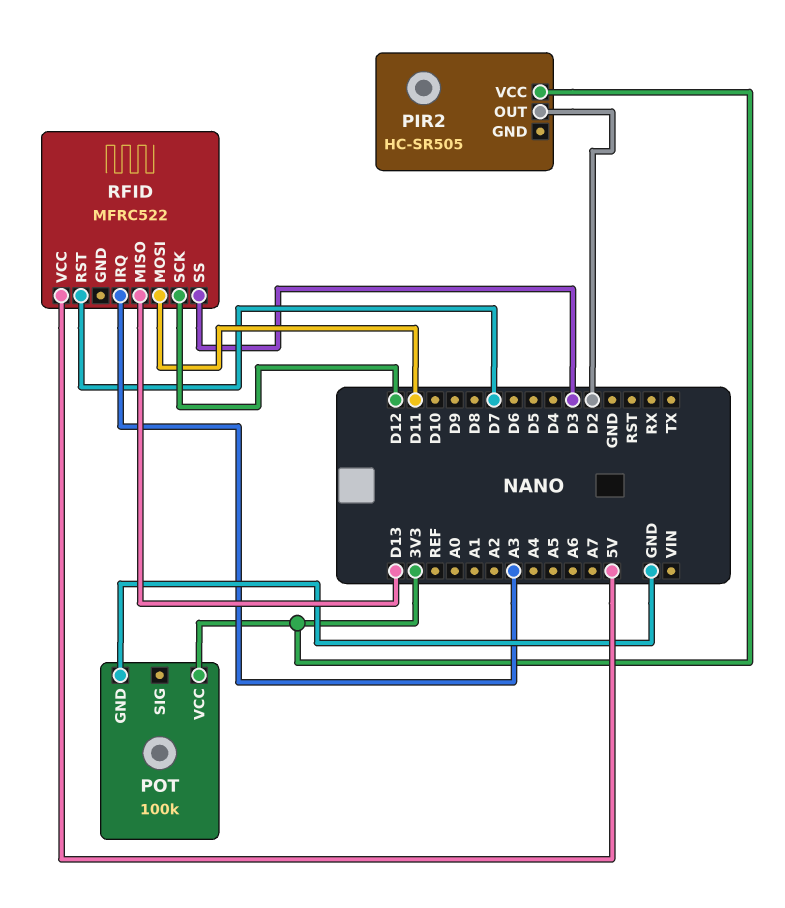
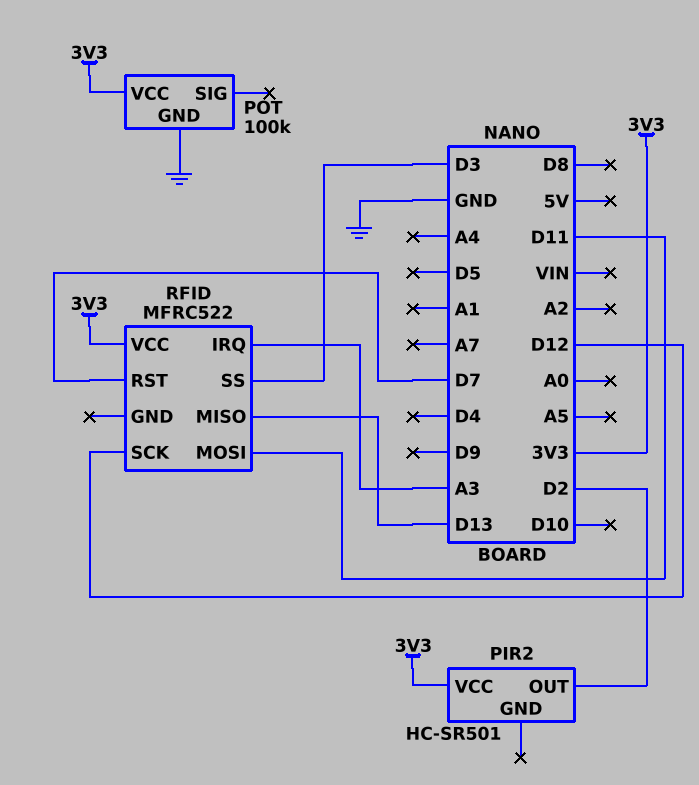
PIR2: HC-SR505 -> HC-SR501
RFID pin VCC: 5V -> 3V3

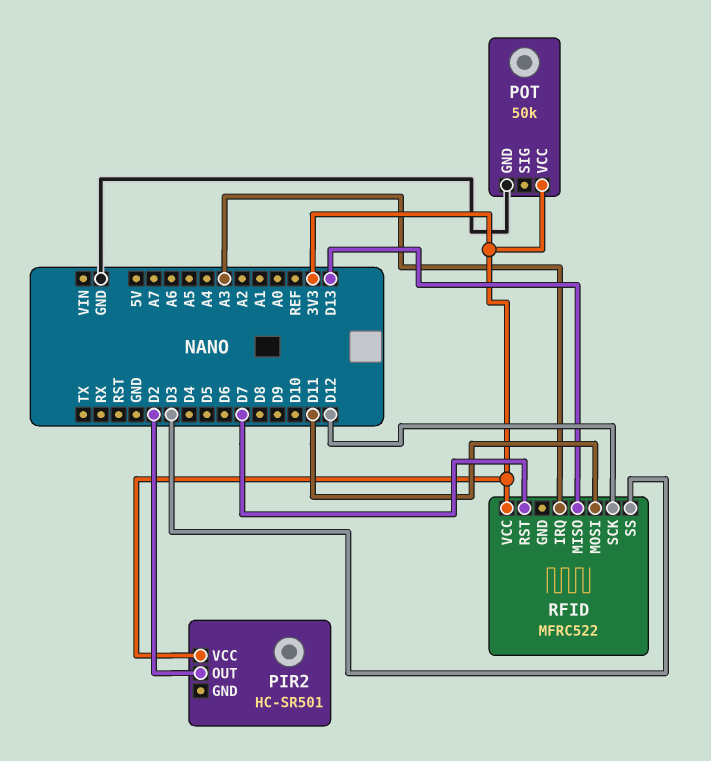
POT: 100k -> 50k

